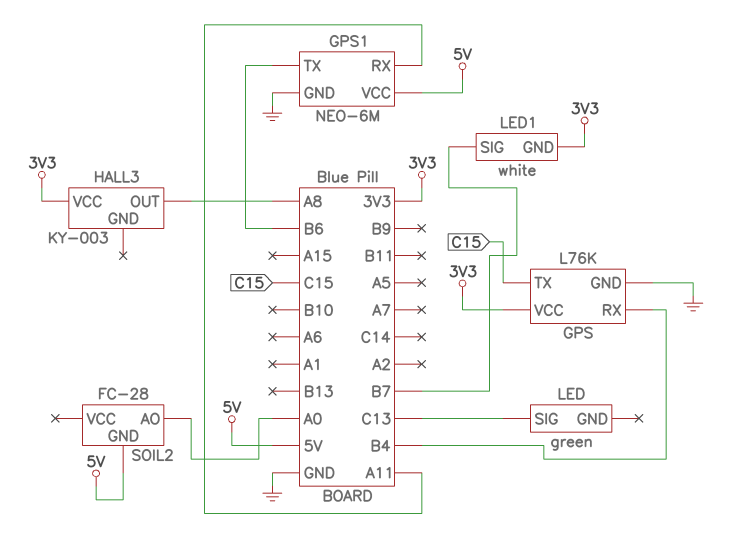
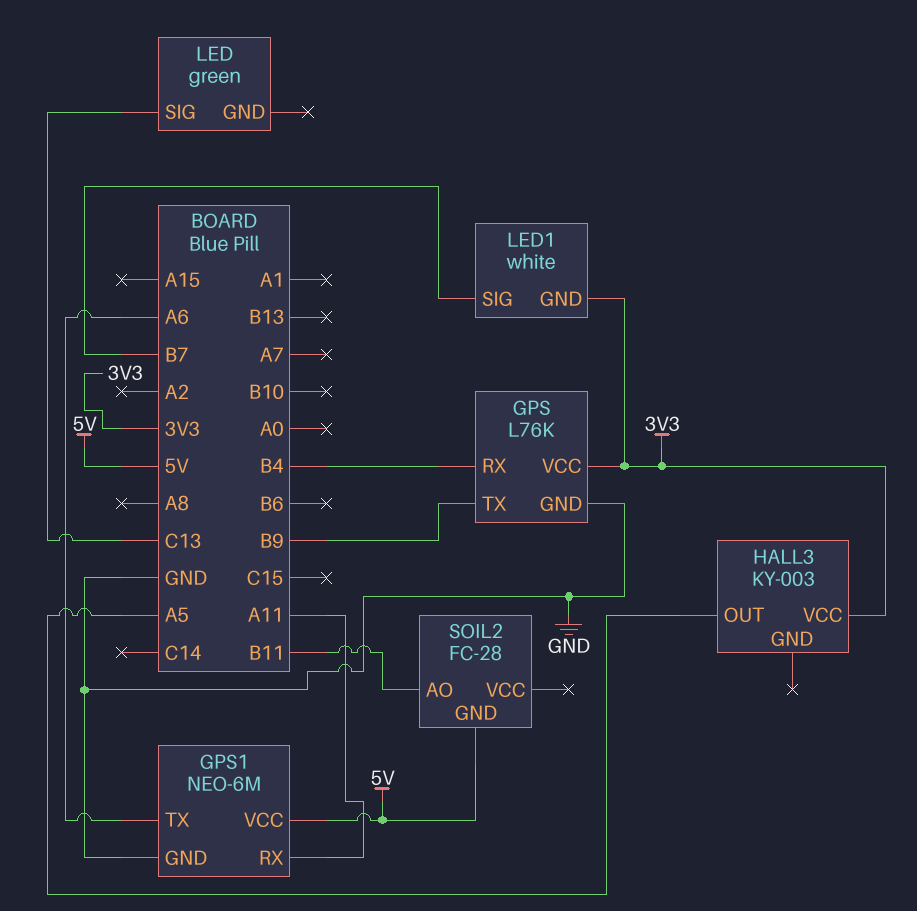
GPS pin TX: C15 -> B9
GPS1 pin TX: B6 -> A6
HALL3 pin OUT: A8 -> A5
SOIL2 pin AO: A0 -> B11

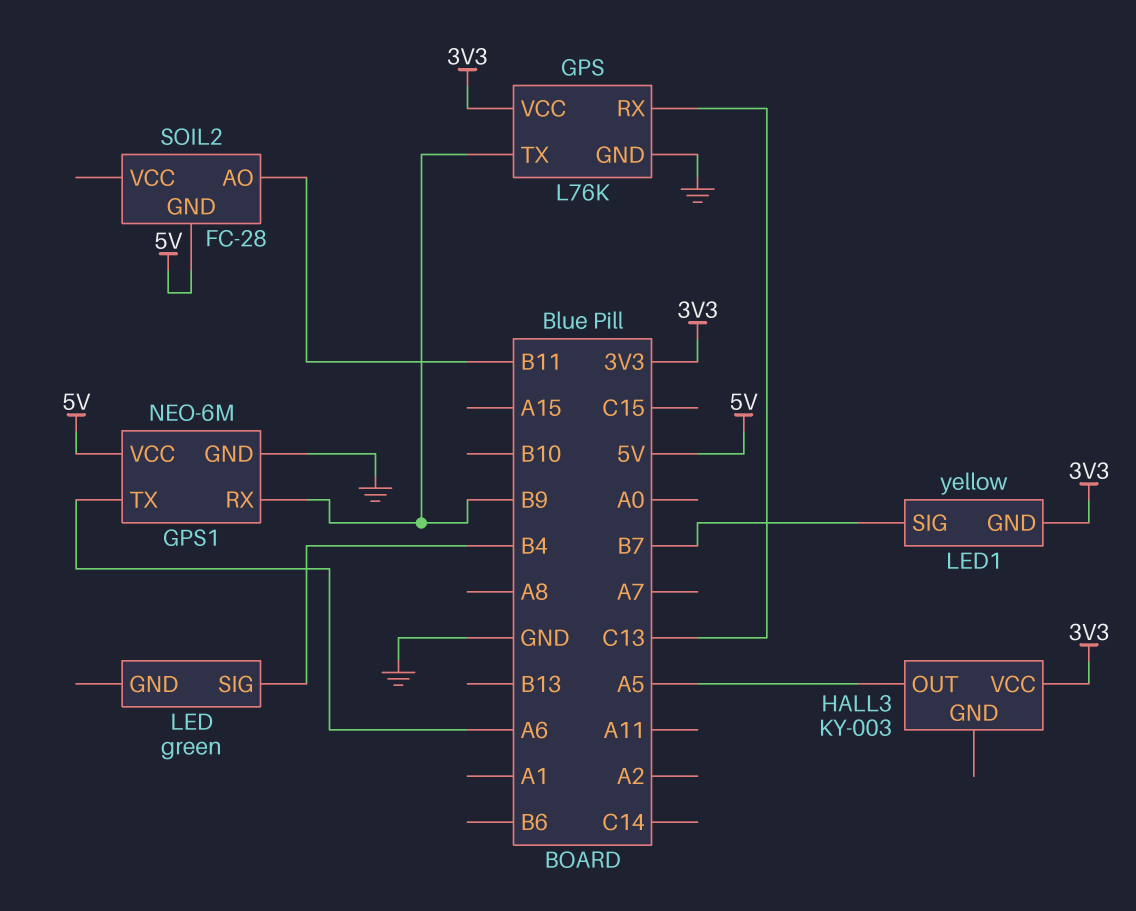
GPS pin RX: B4 -> C13
GPS1 pin RX: A11 -> B9
LED pin SIG: C13 -> B4
LED1: white -> yellow

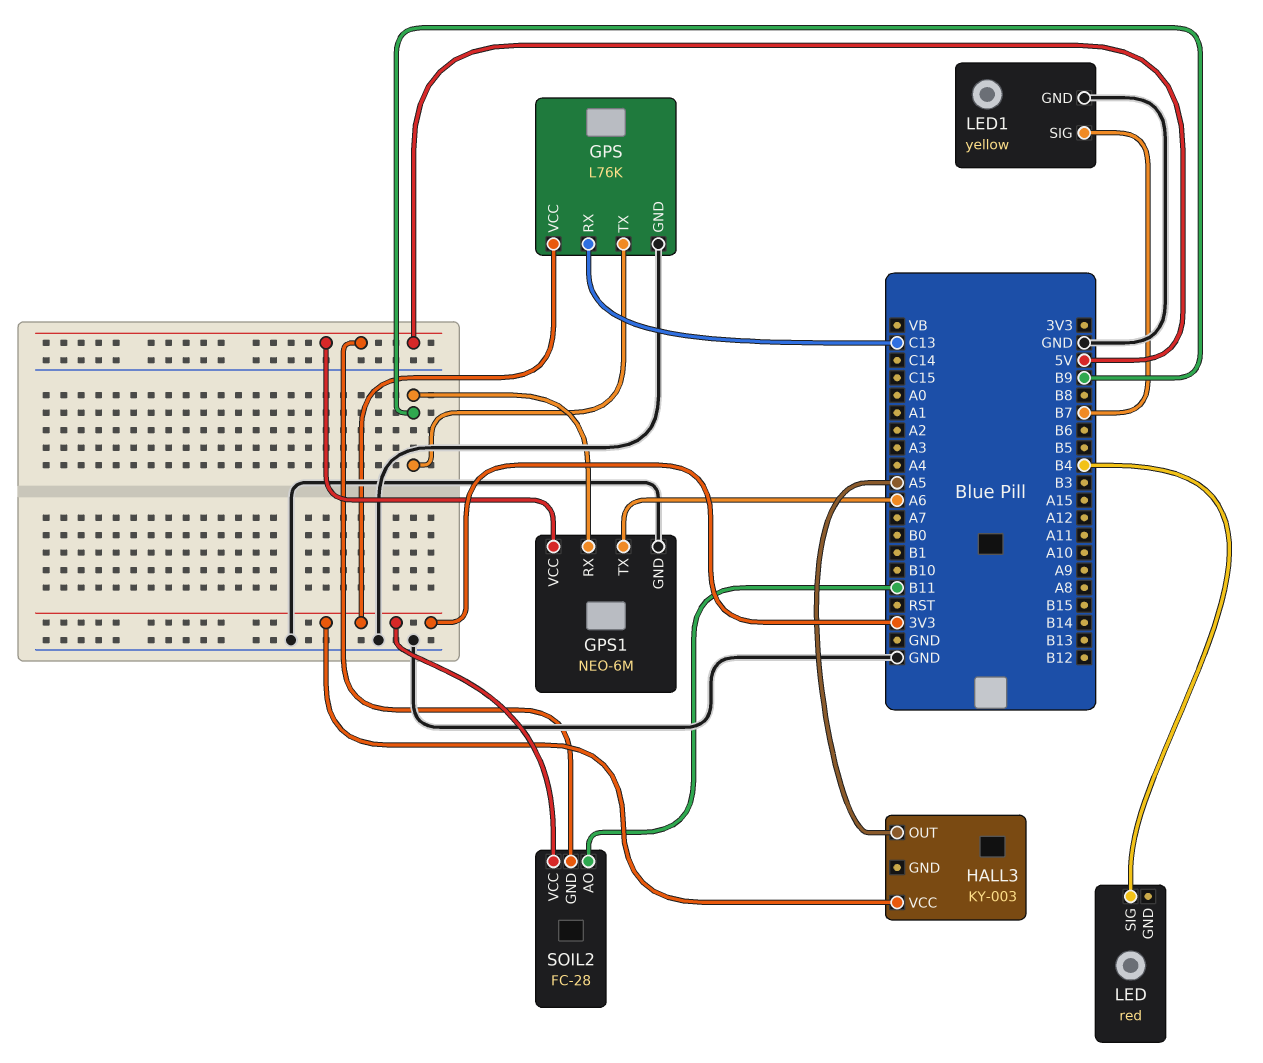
LED: green -> red
LED1 pin GND: 3V3 -> GND
SOIL2 pin VCC: none -> 3V3

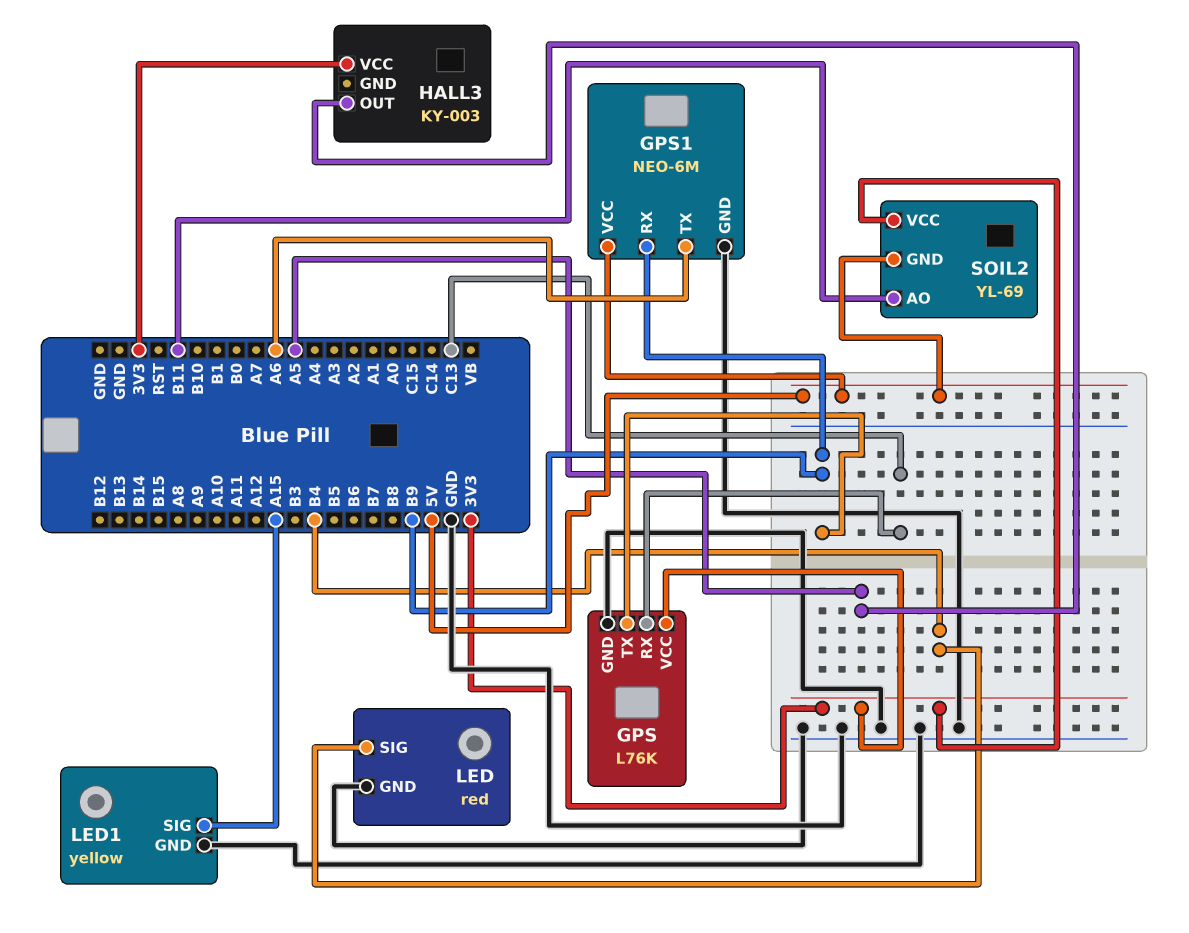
LED pin GND: none -> GND
LED1 pin SIG: B7 -> A15
SOIL2: FC-28 -> YL-69

